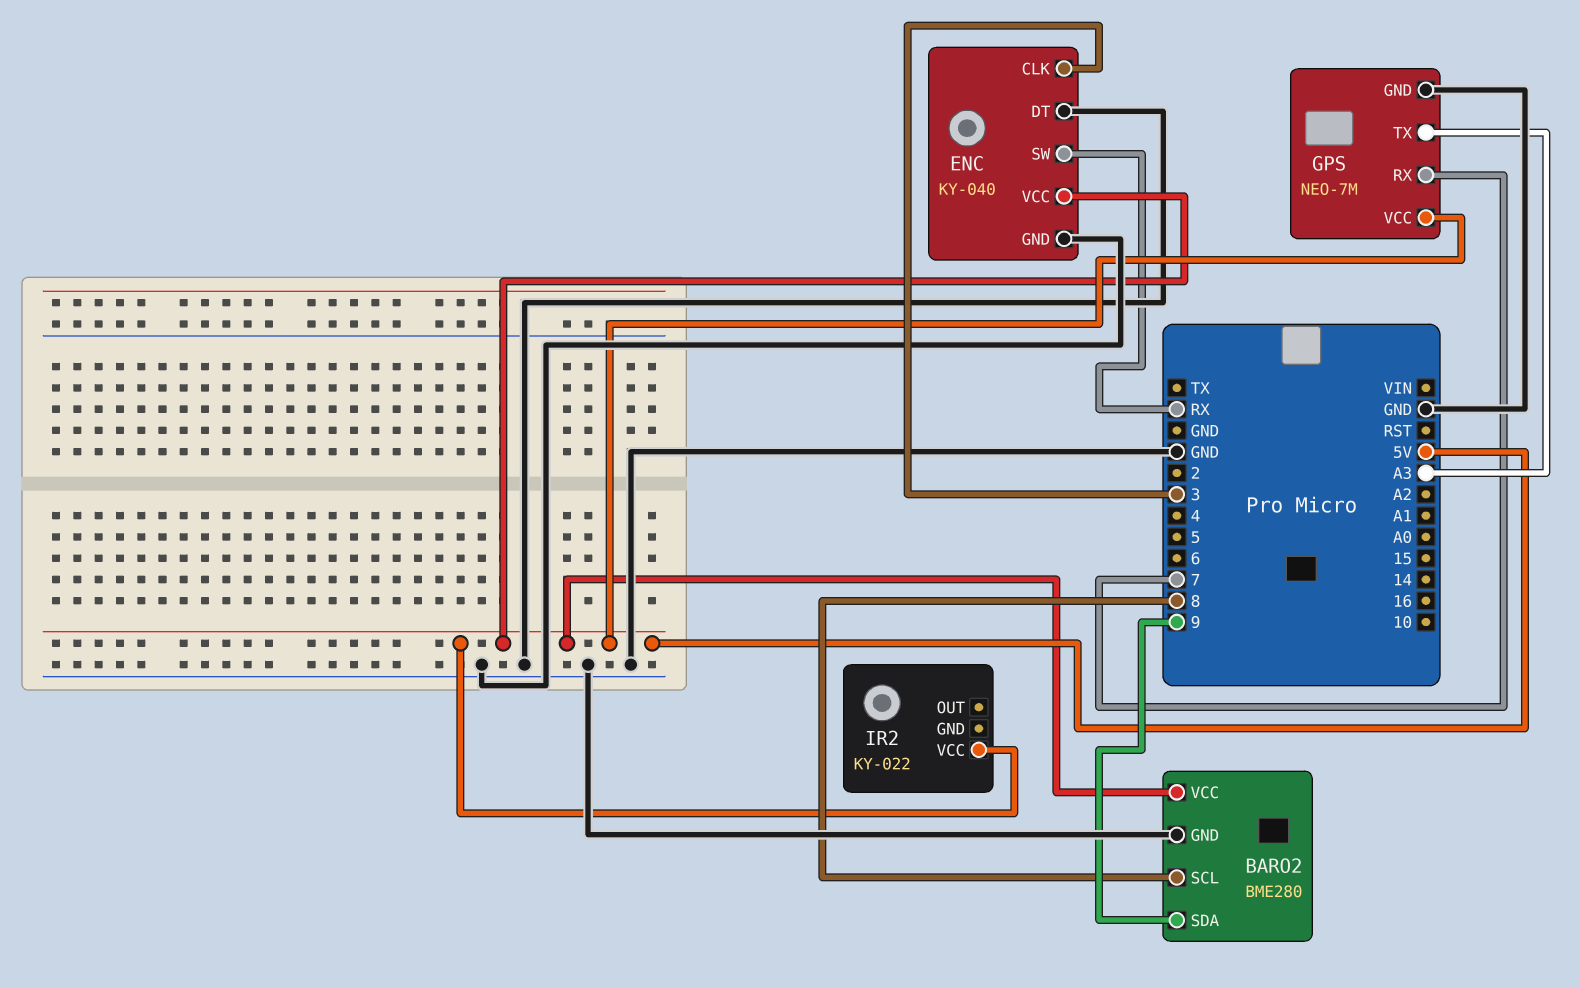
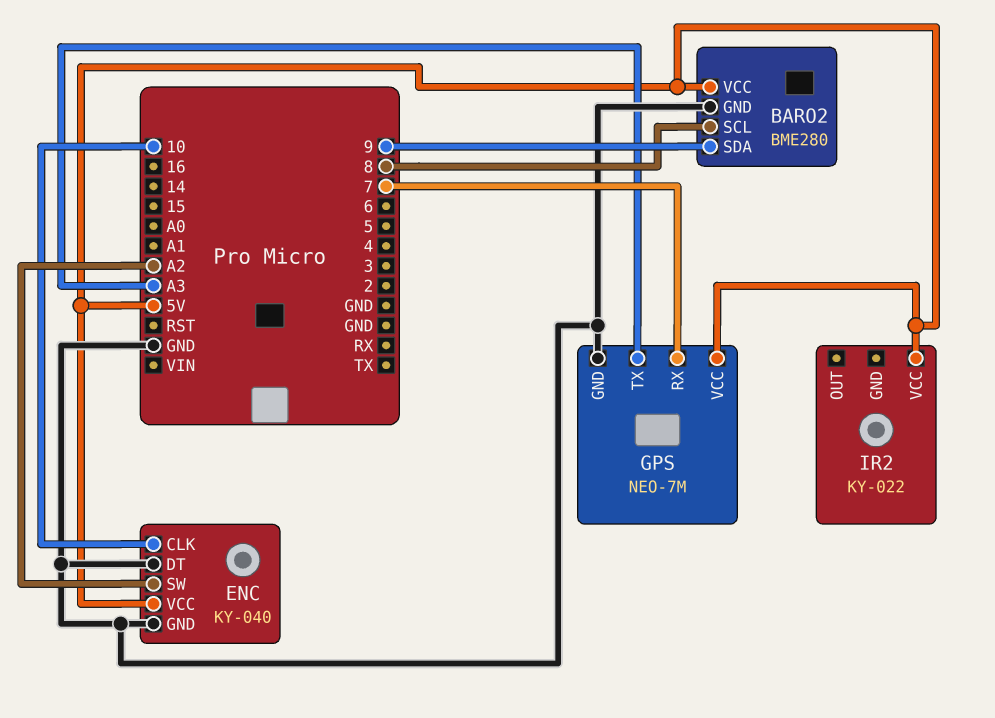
ENC pin CLK: 3 -> 10
ENC pin SW: RX -> A2

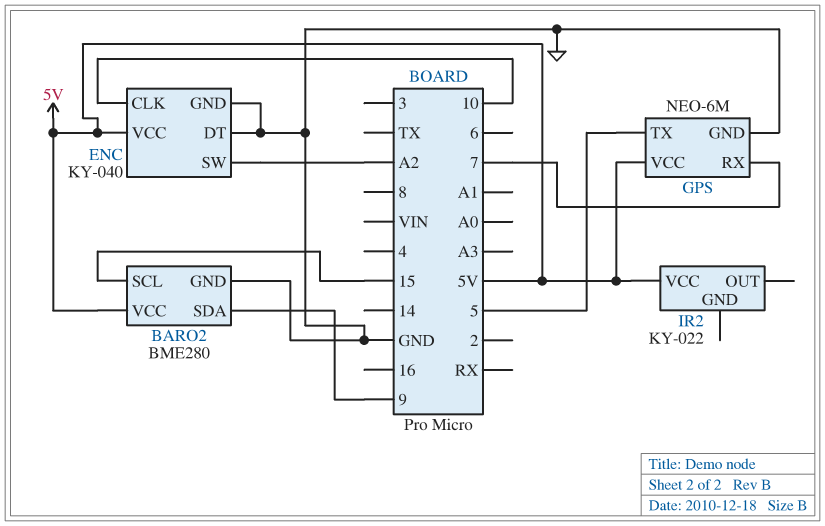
BARO2 pin SCL: 8 -> 15
GPS: NEO-7M -> NEO-6M
GPS pin TX: A3 -> 5

